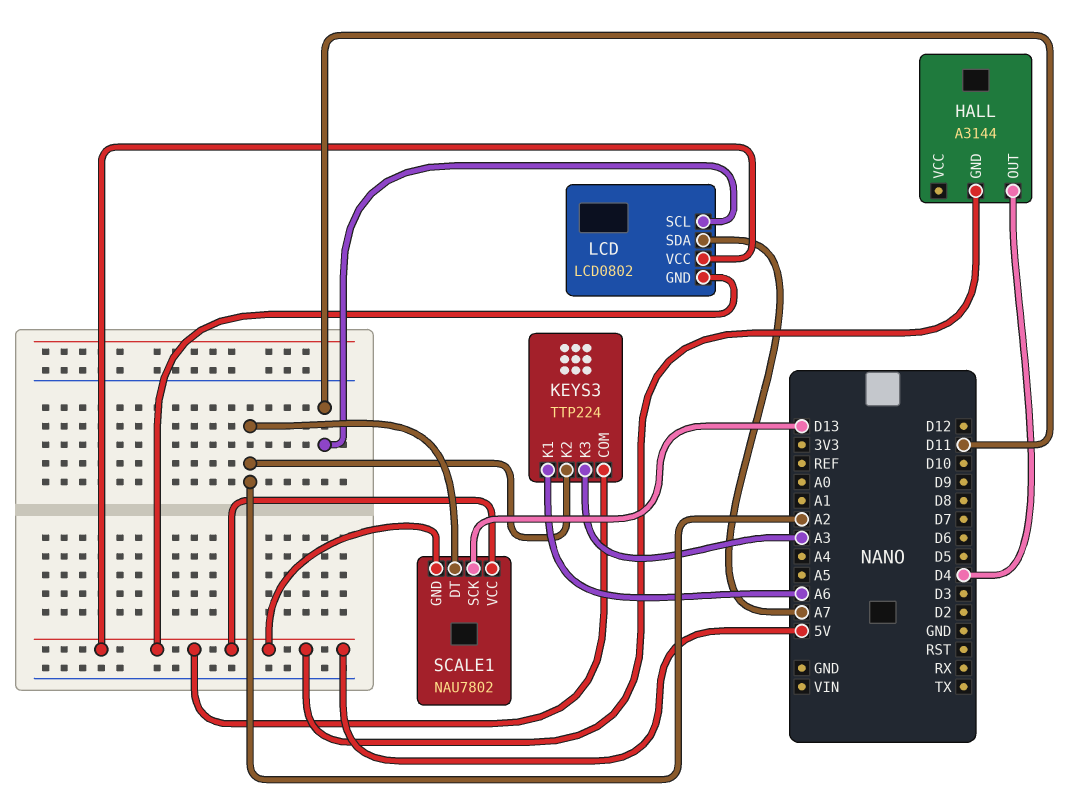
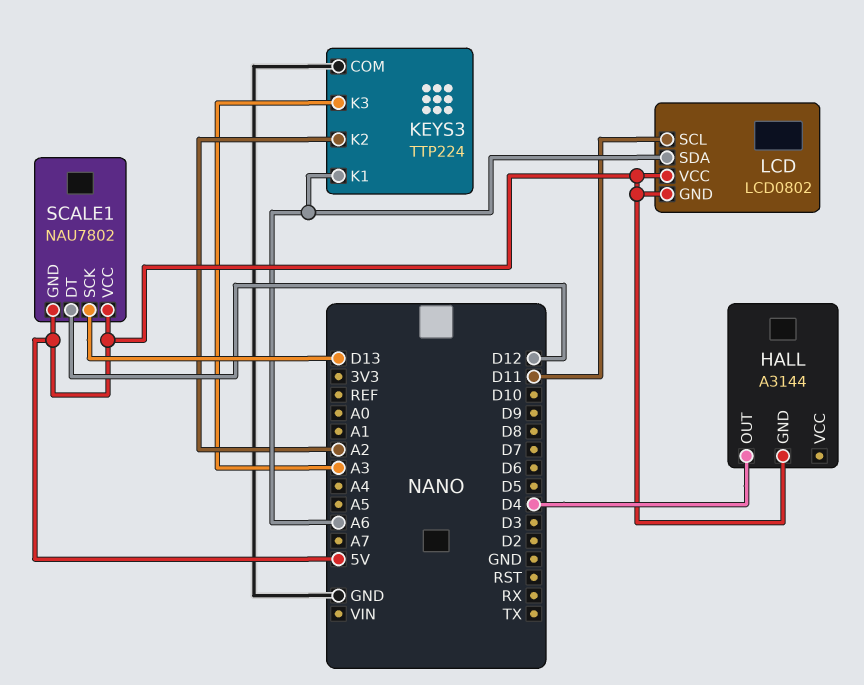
KEYS3 pin COM: 5V -> GND
LCD pin SDA: A7 -> A6
SCALE1 pin DT: A2 -> D12

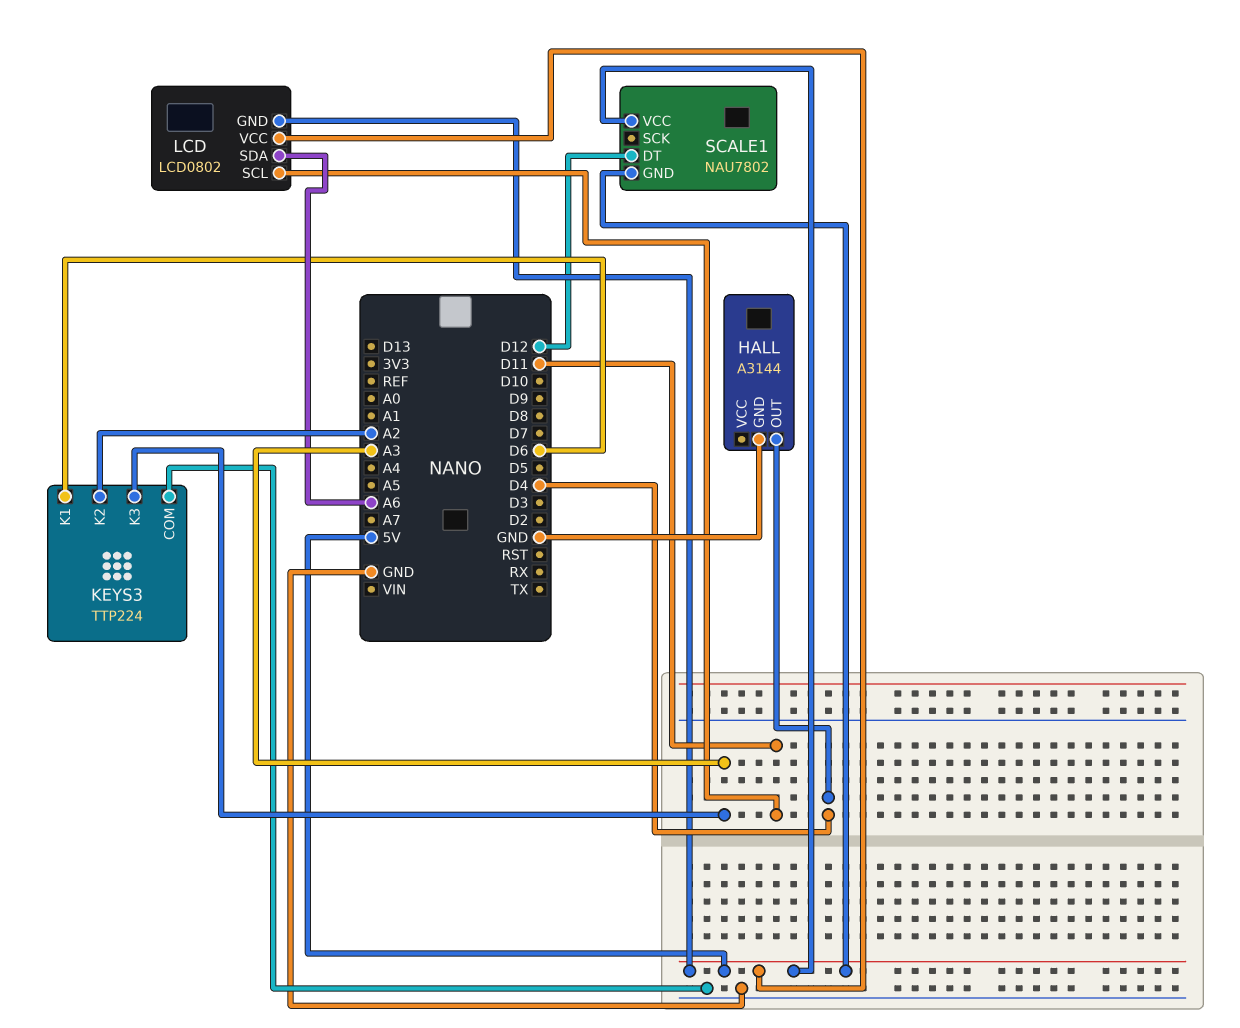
HALL pin GND: 5V -> GND
KEYS3 pin K1: A6 -> D6
SCALE1 pin SCK: D13 -> none

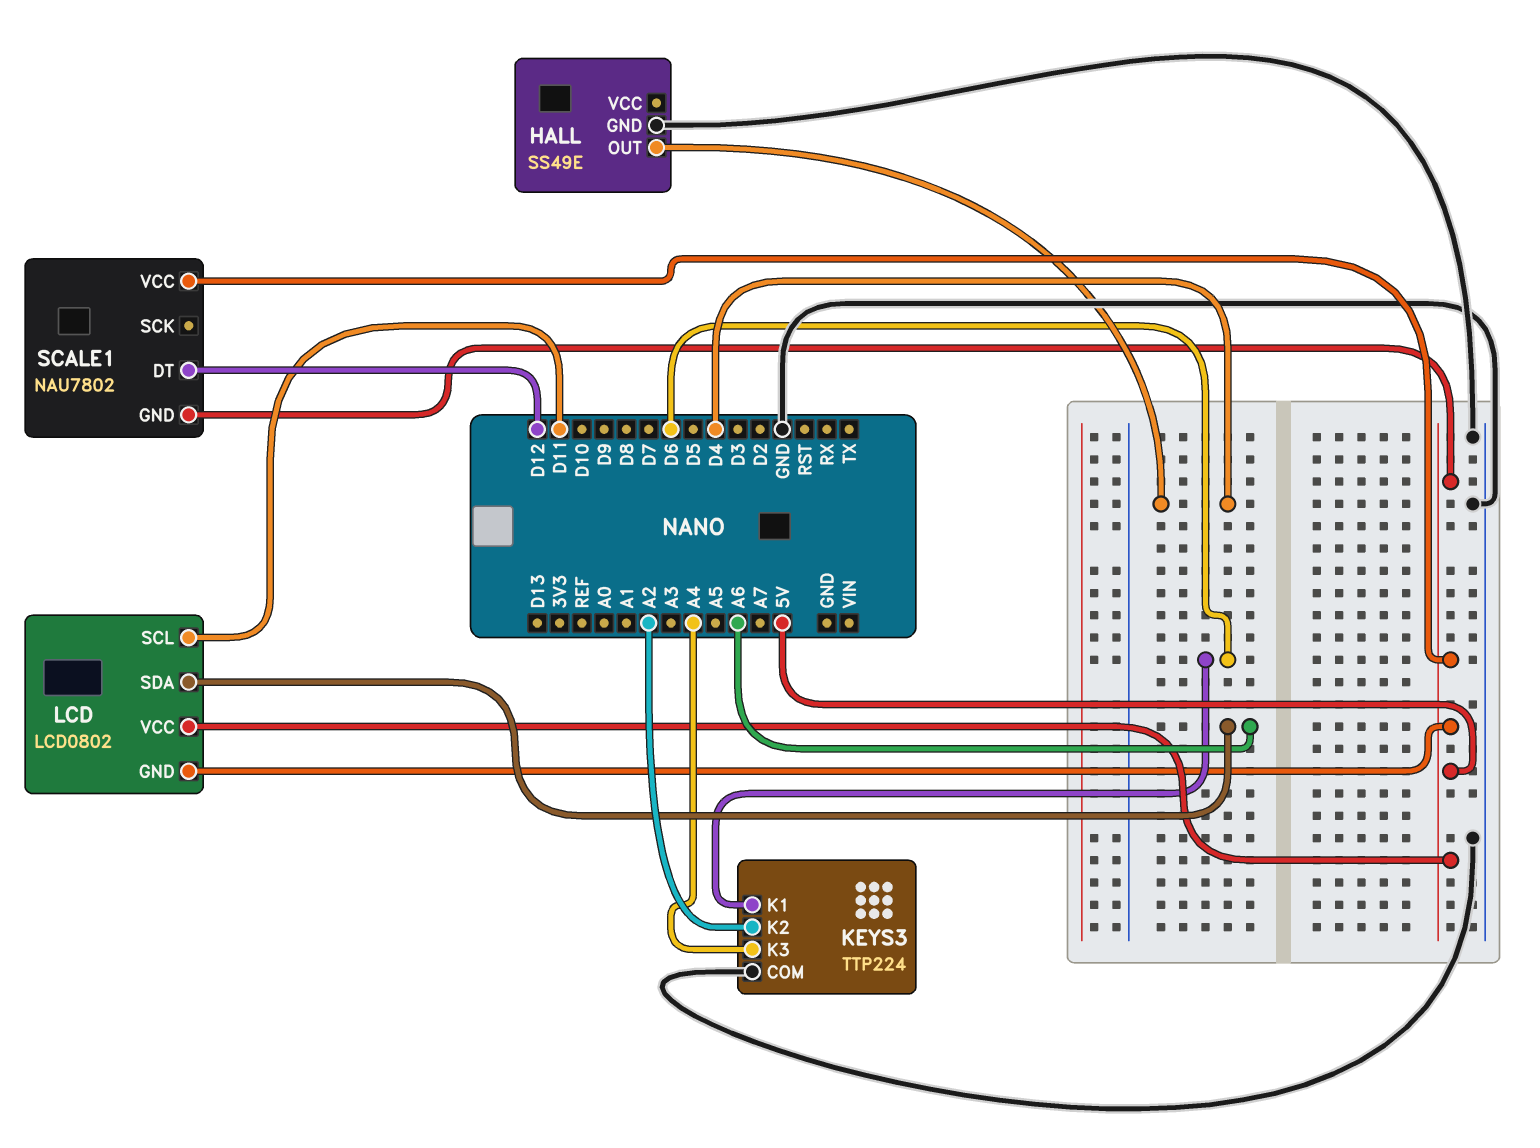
HALL: A3144 -> SS49E
KEYS3 pin K3: A3 -> A4

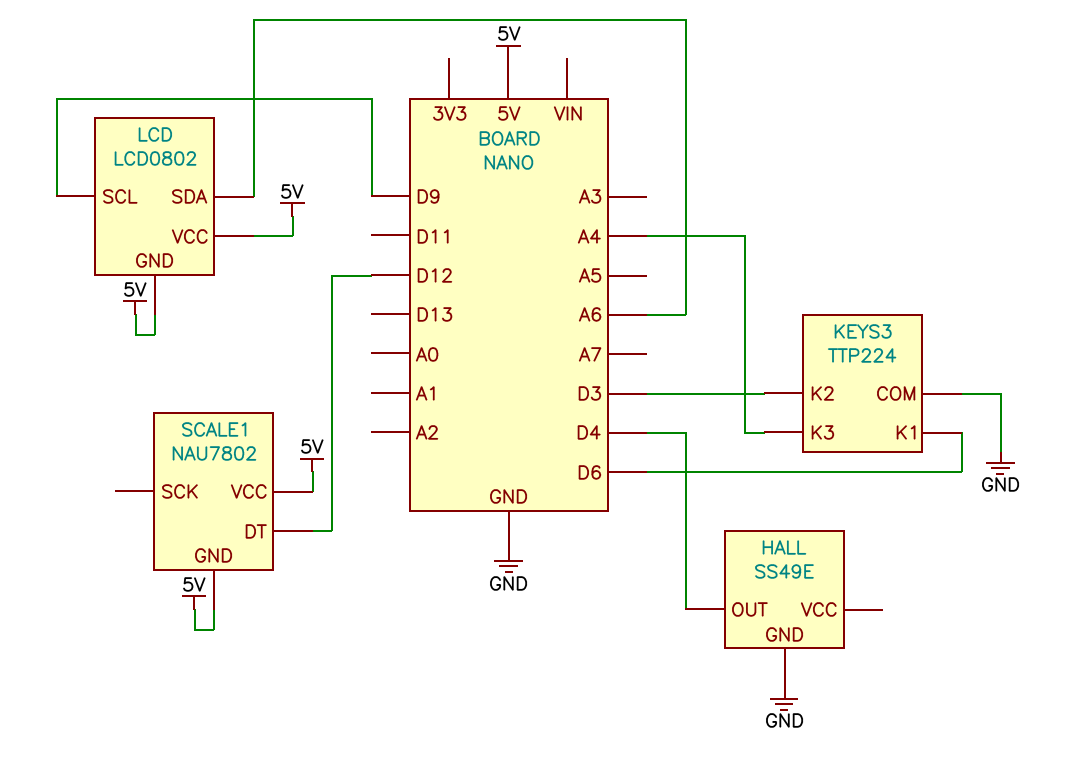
KEYS3 pin K2: A2 -> D3
LCD pin SCL: D11 -> D9

